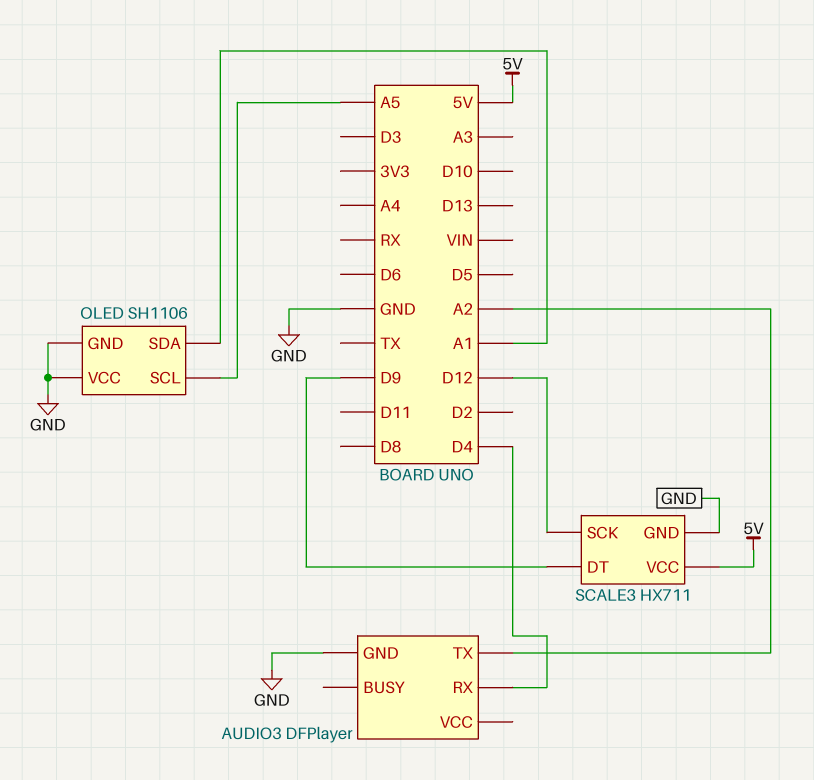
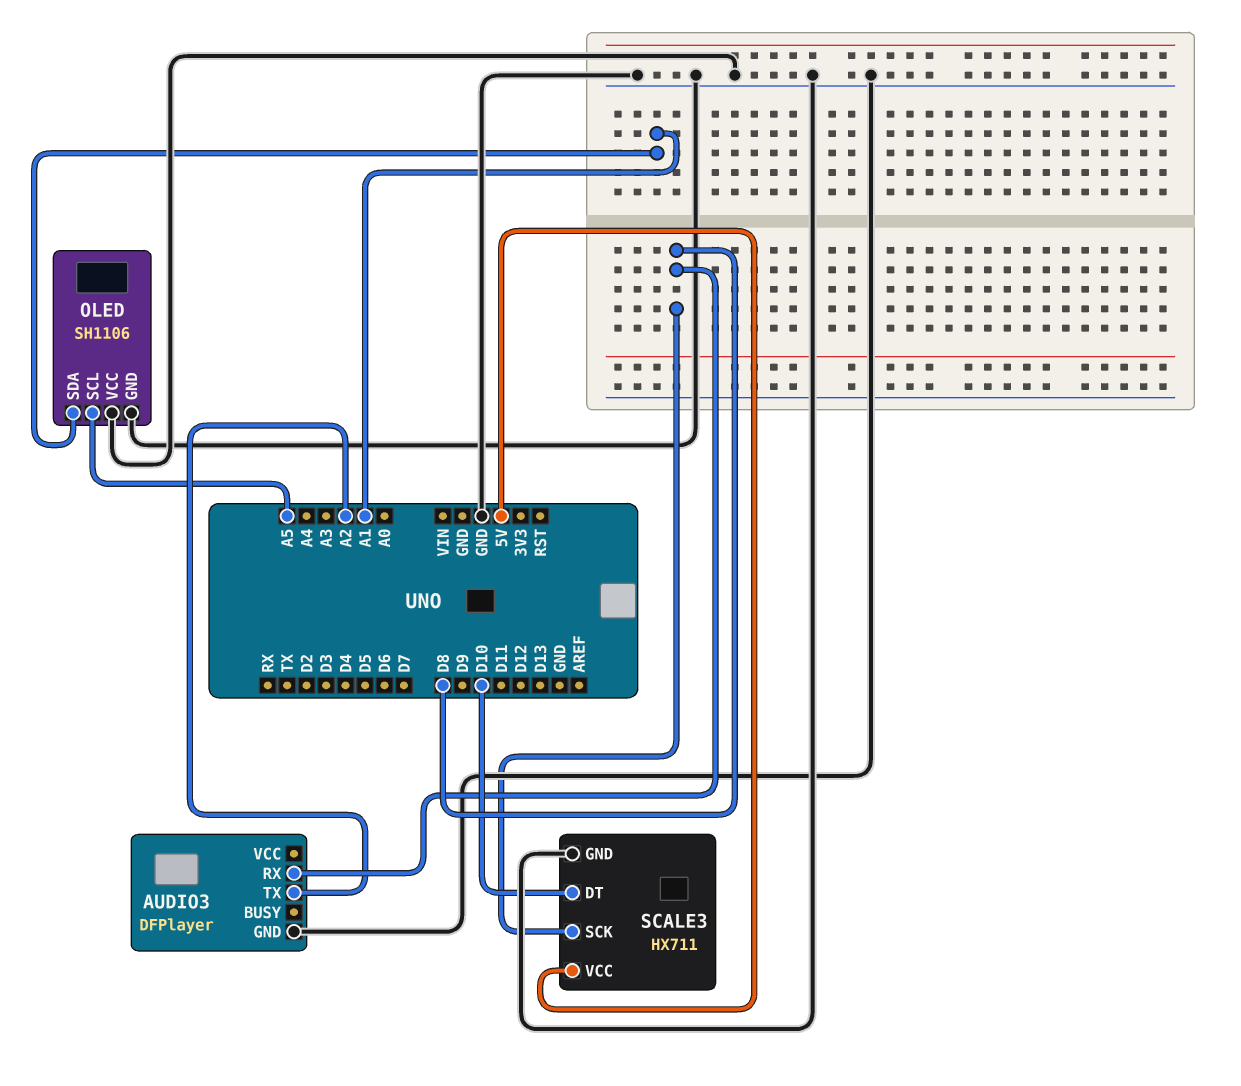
AUDIO3 pin RX: D4 -> D8
SCALE3 pin DT: D9 -> D10
SCALE3 pin SCK: D12 -> D8

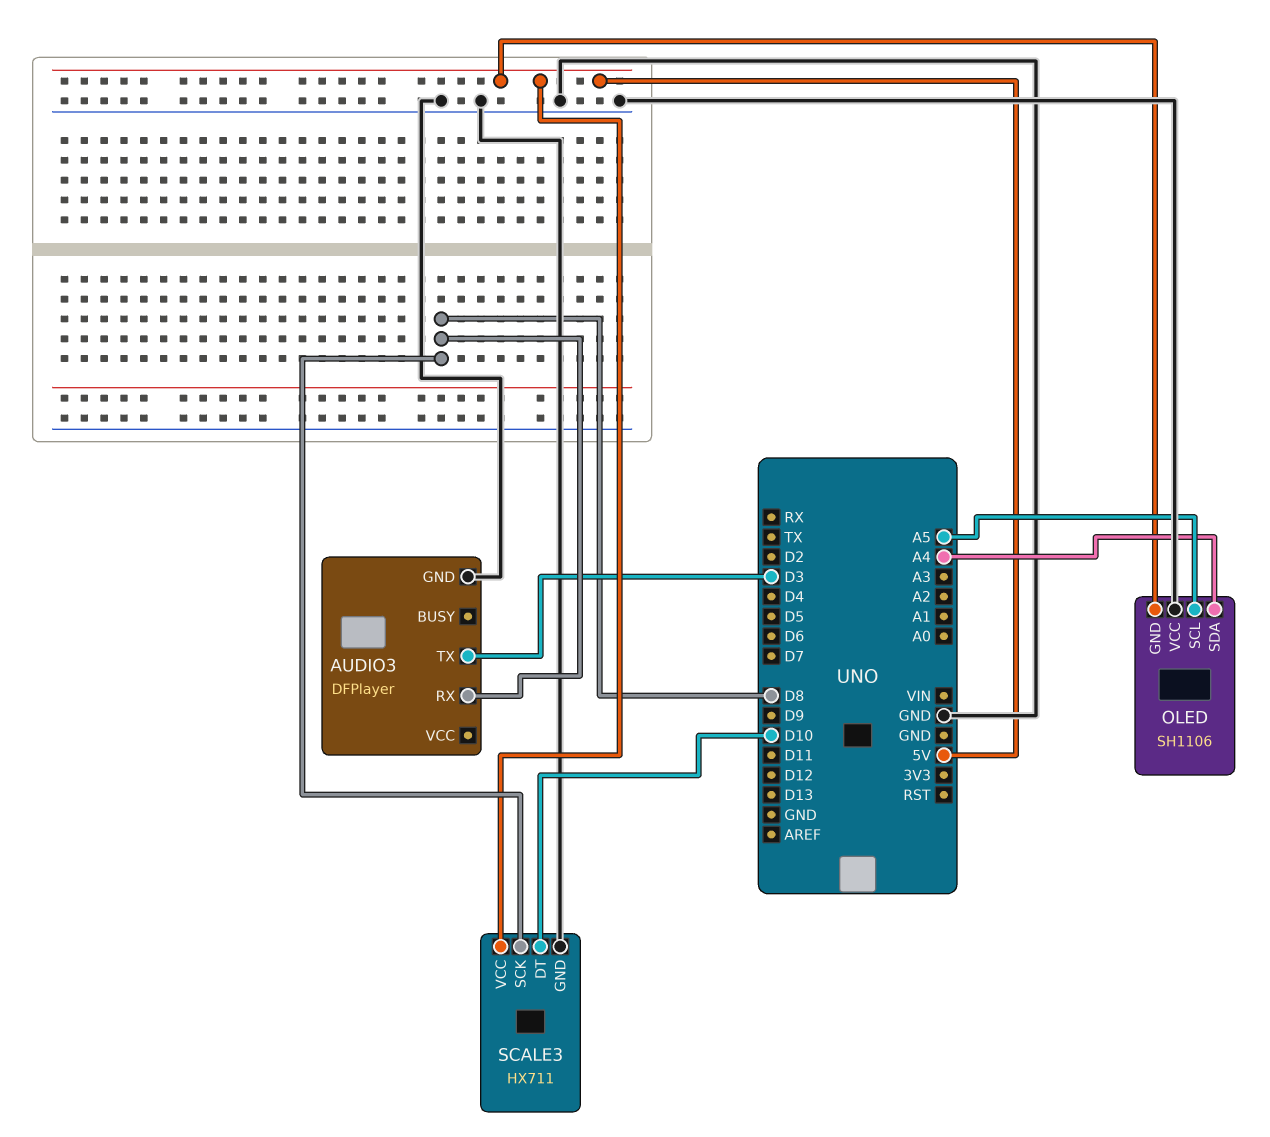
AUDIO3 pin TX: A2 -> D3
OLED pin GND: GND -> 5V
OLED pin SDA: A1 -> A4

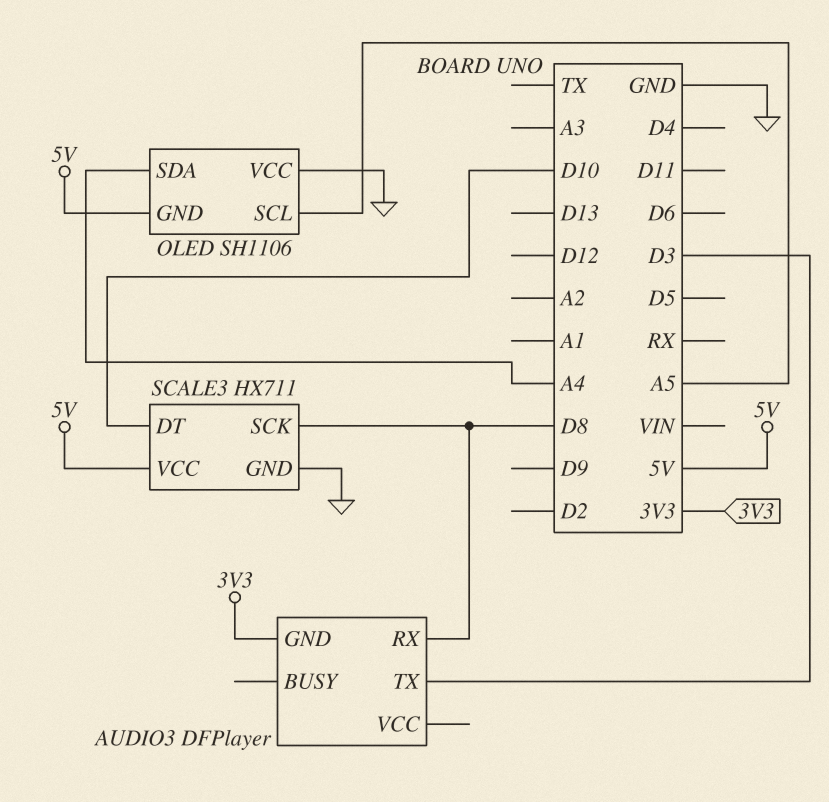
AUDIO3 pin GND: GND -> 3V3

